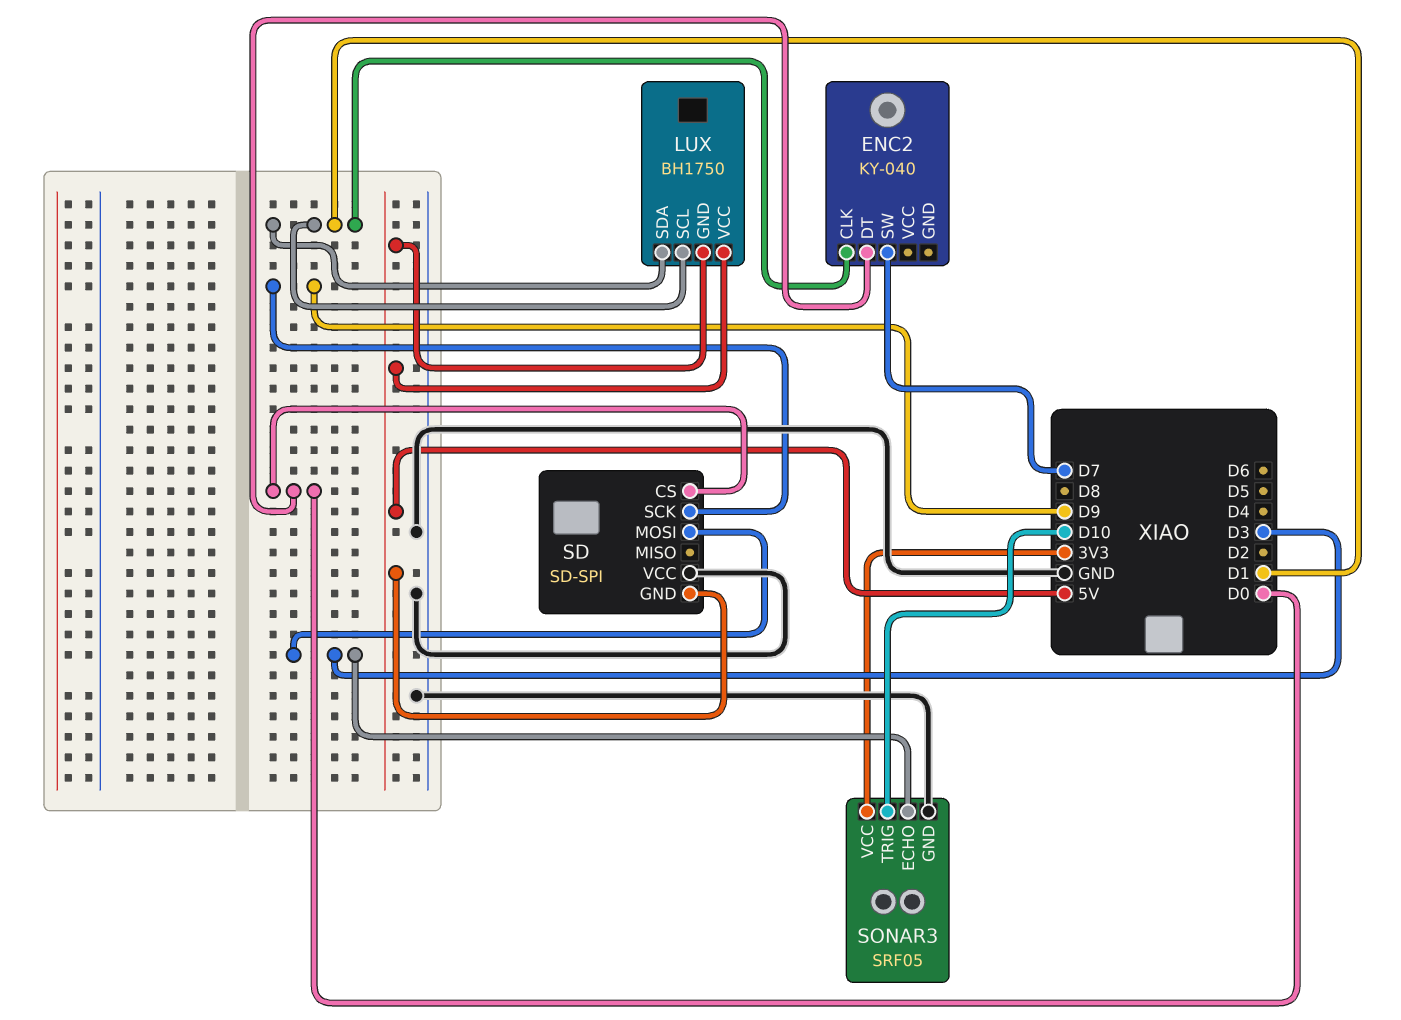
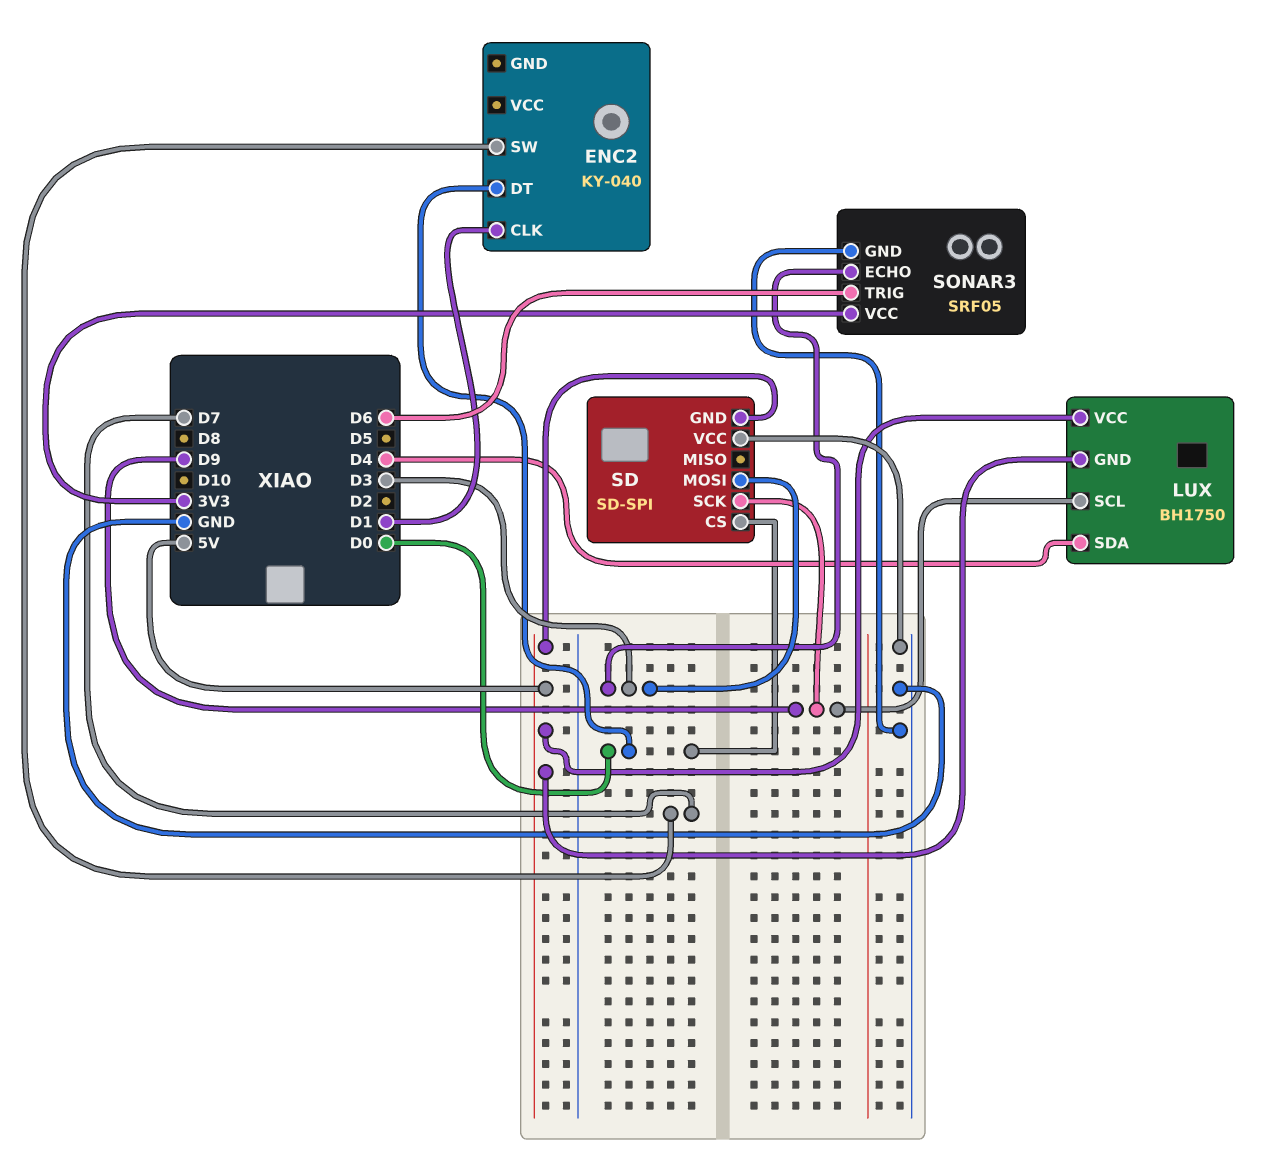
LUX pin SCL: D1 -> D9
LUX pin SDA: D1 -> D4
SONAR3 pin TRIG: D10 -> D6

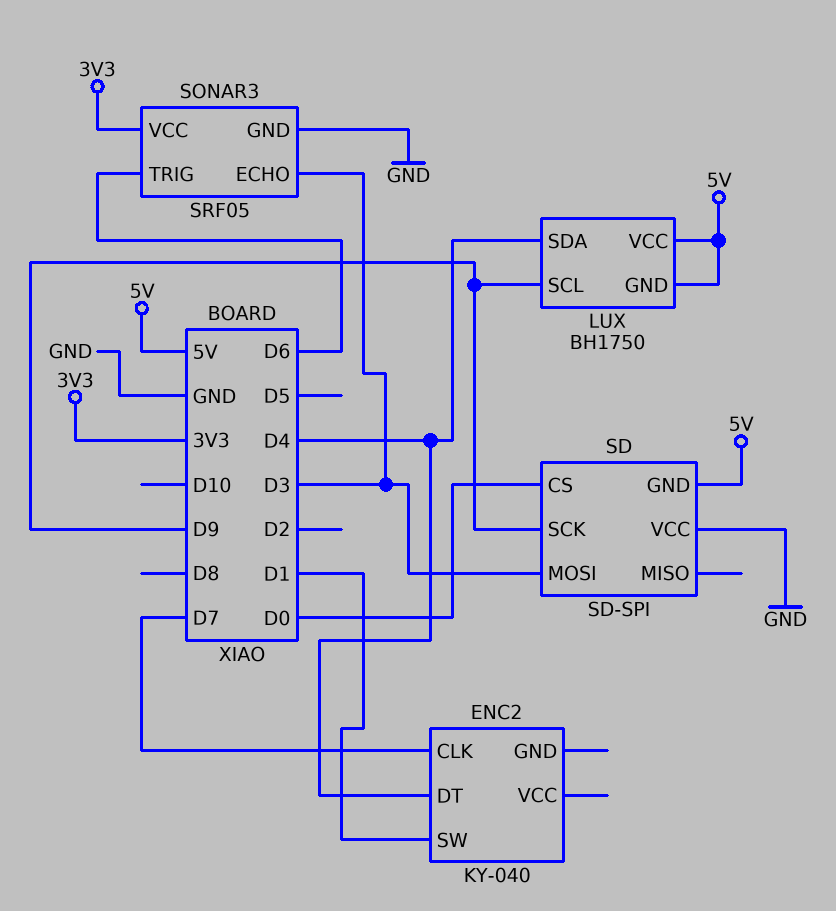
ENC2 pin CLK: D1 -> D7
ENC2 pin DT: D0 -> D4
ENC2 pin SW: D7 -> D1

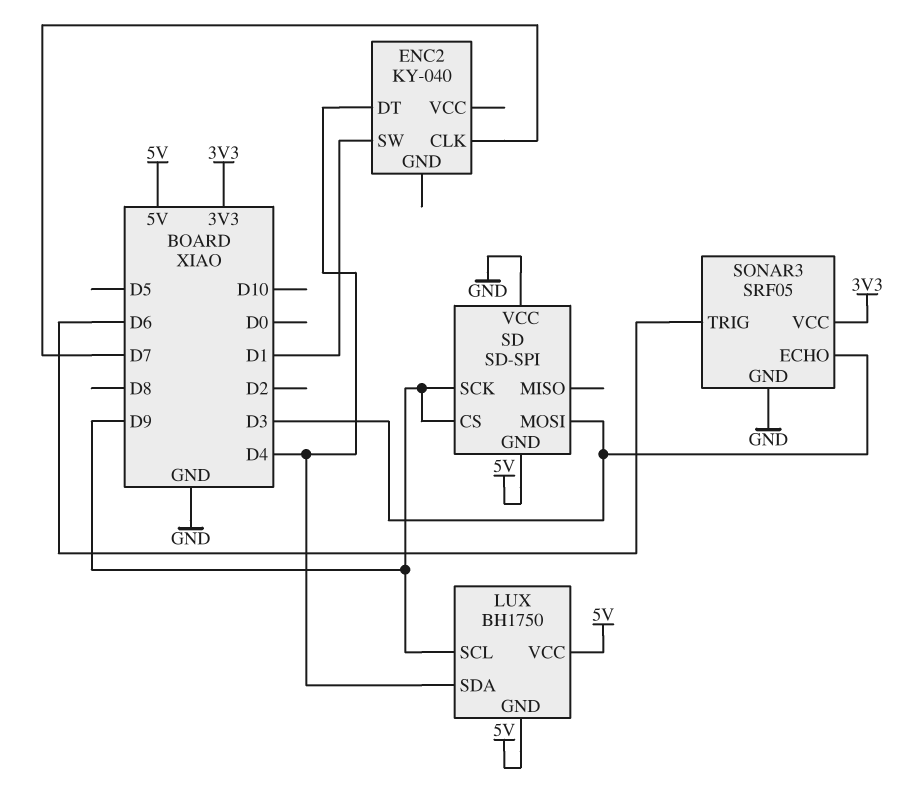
SD pin CS: D0 -> D9

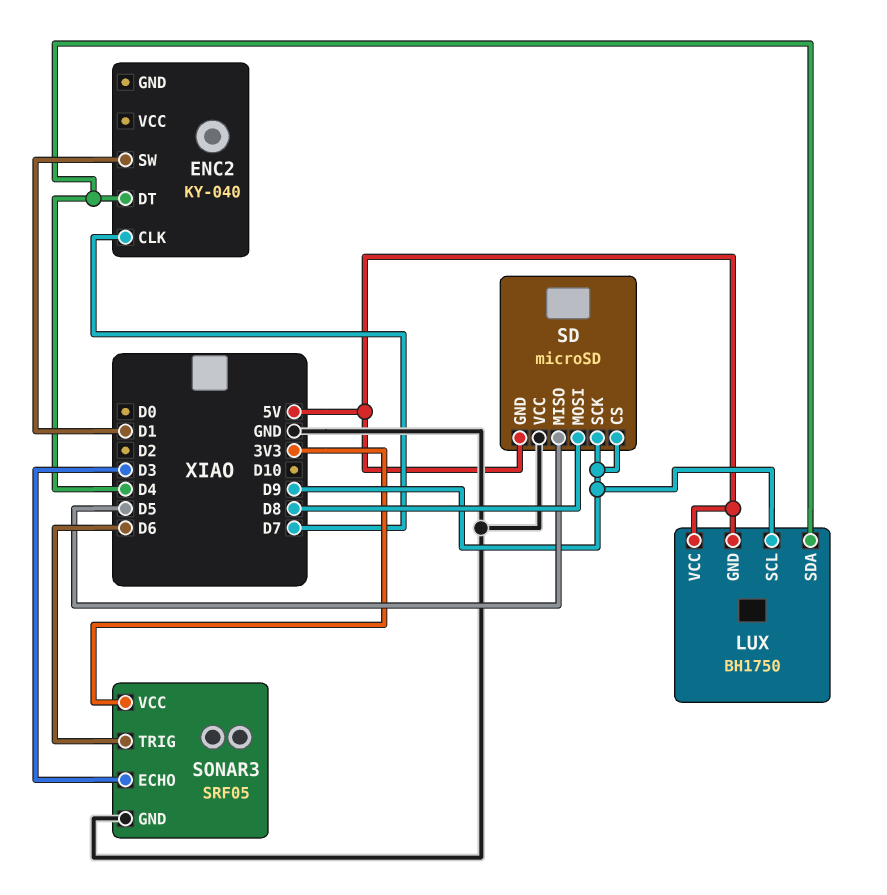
SD: SD-SPI -> microSD
SD pin MISO: none -> D5
SD pin MOSI: D3 -> D8

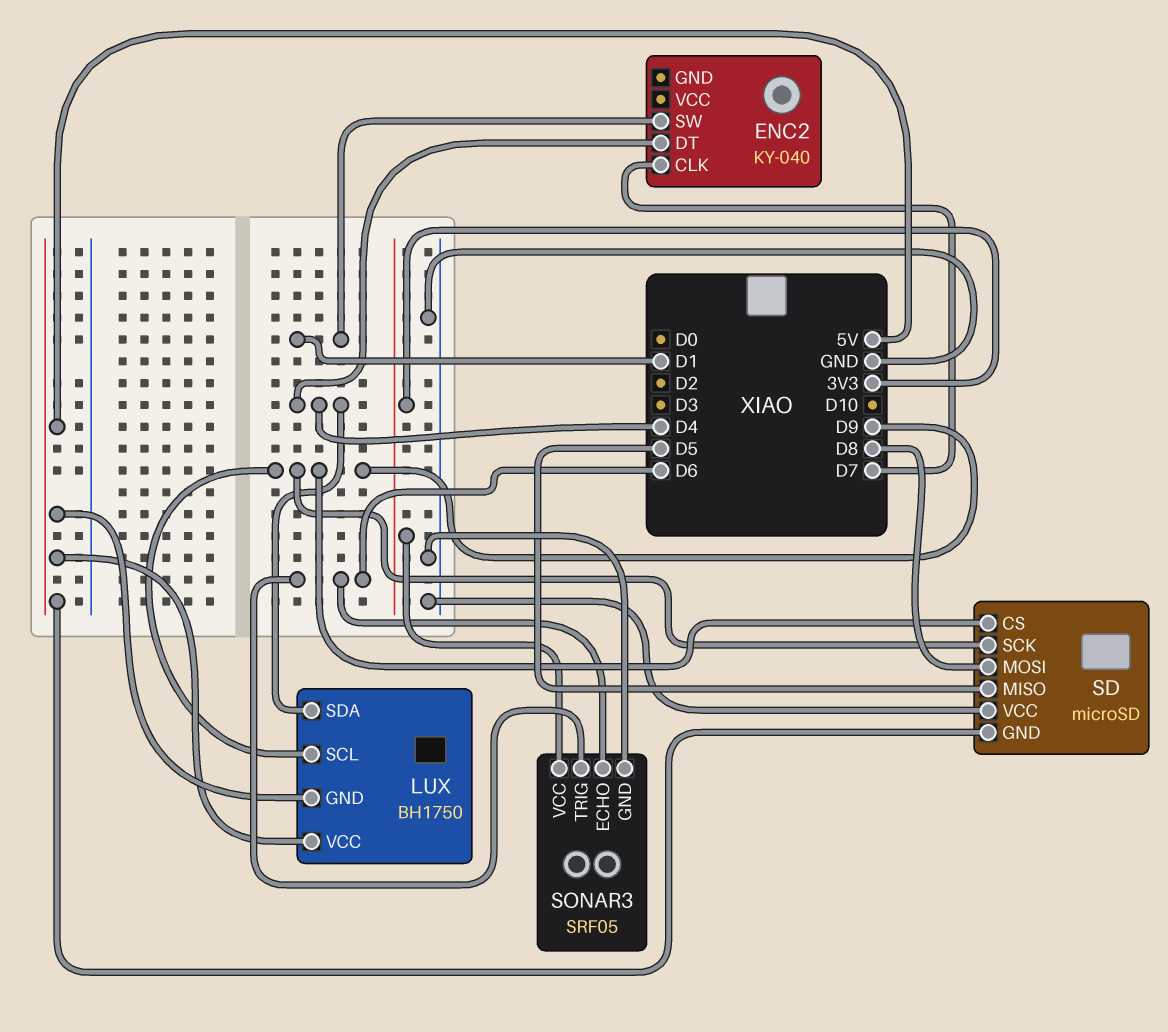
SONAR3 pin ECHO: D3 -> D6

